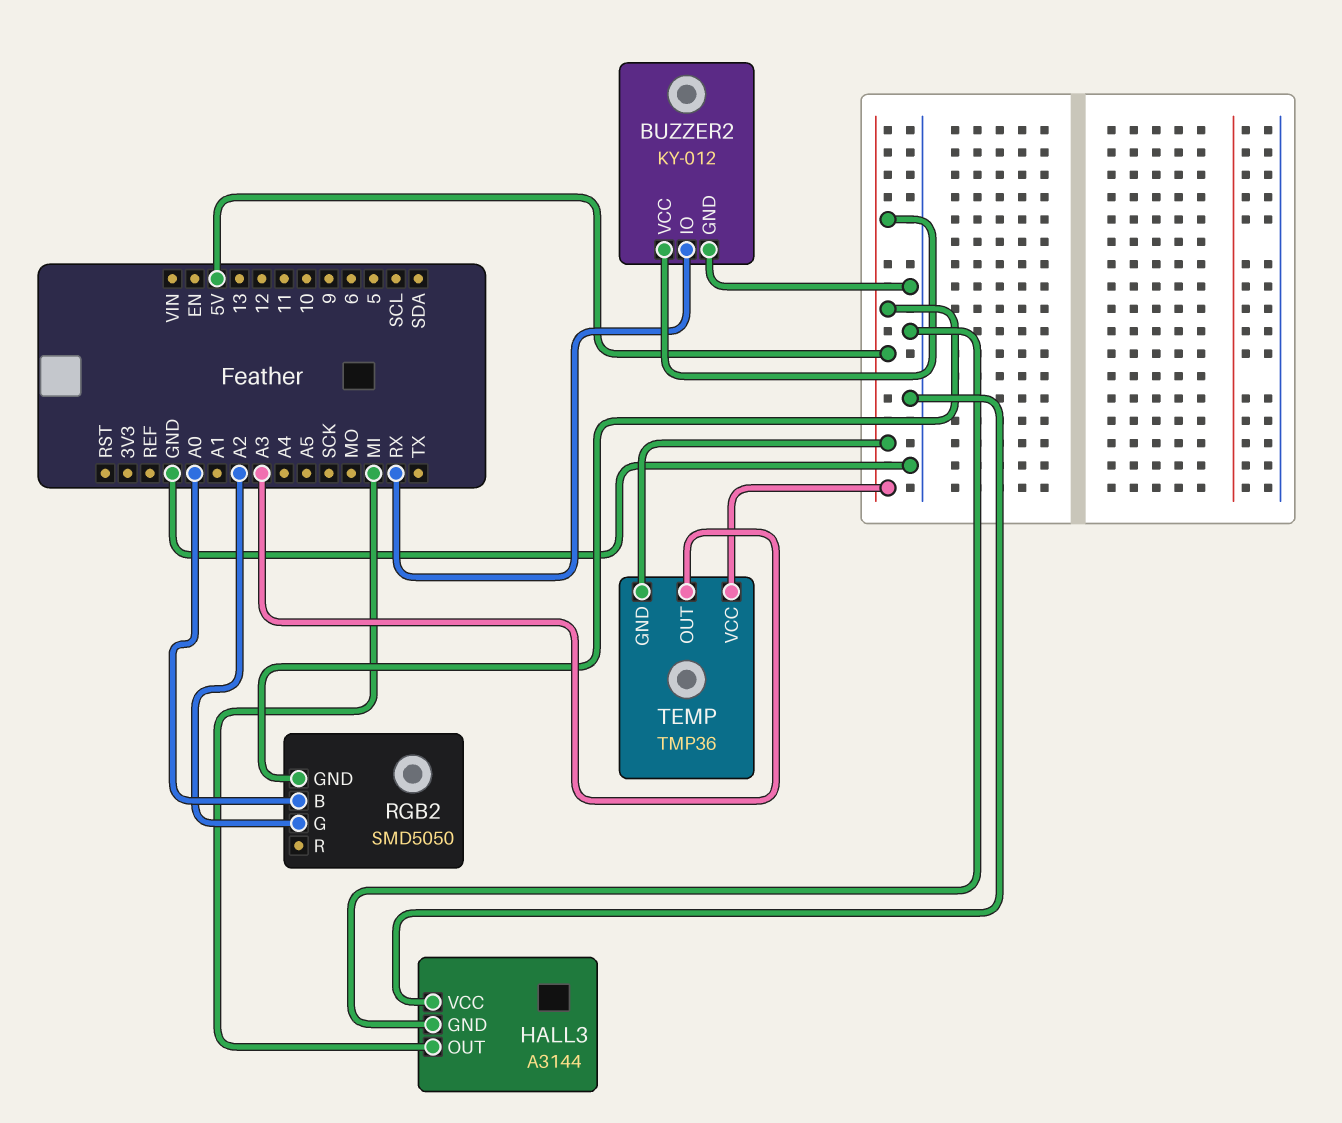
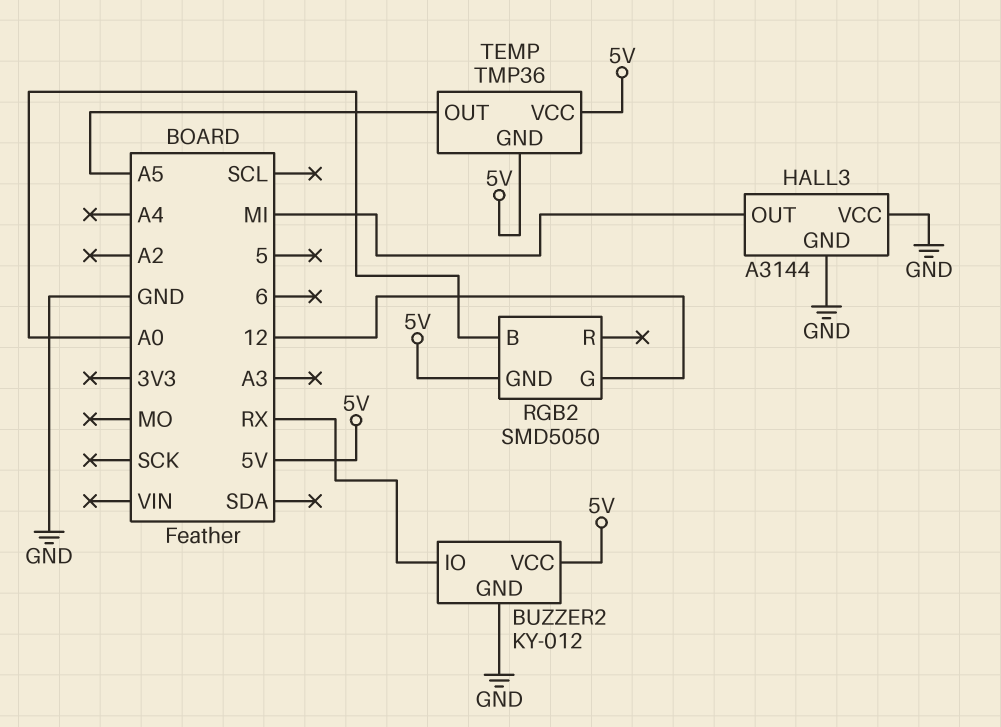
RGB2 pin G: A2 -> 12
TEMP pin OUT: A3 -> A5

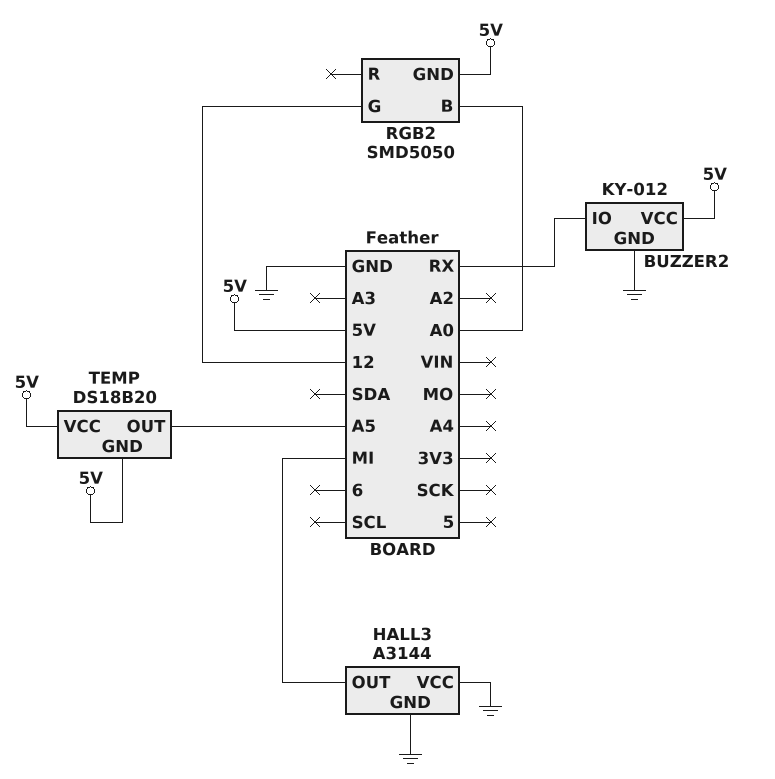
TEMP: TMP36 -> DS18B20

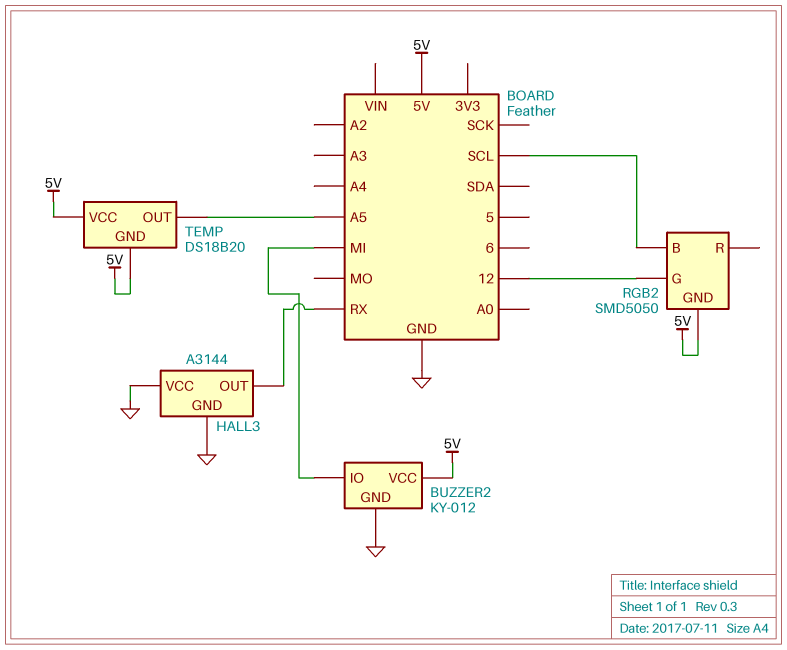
BUZZER2 pin IO: RX -> MI
HALL3 pin OUT: MI -> RX
RGB2 pin B: A0 -> SCL

